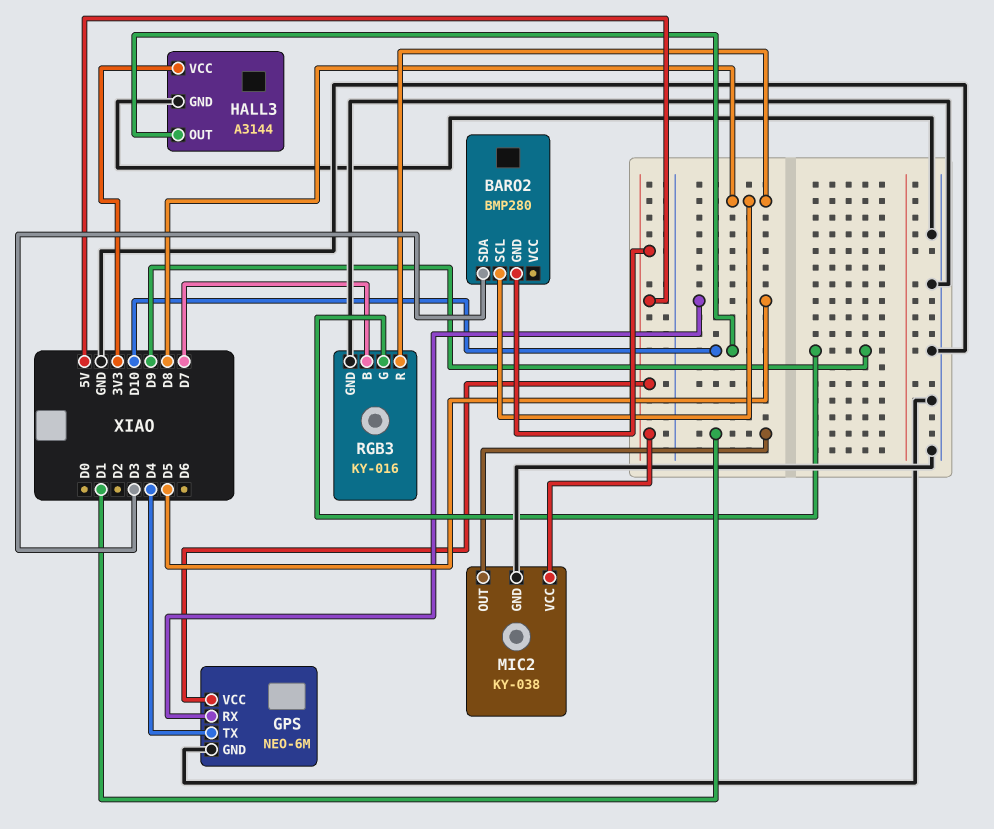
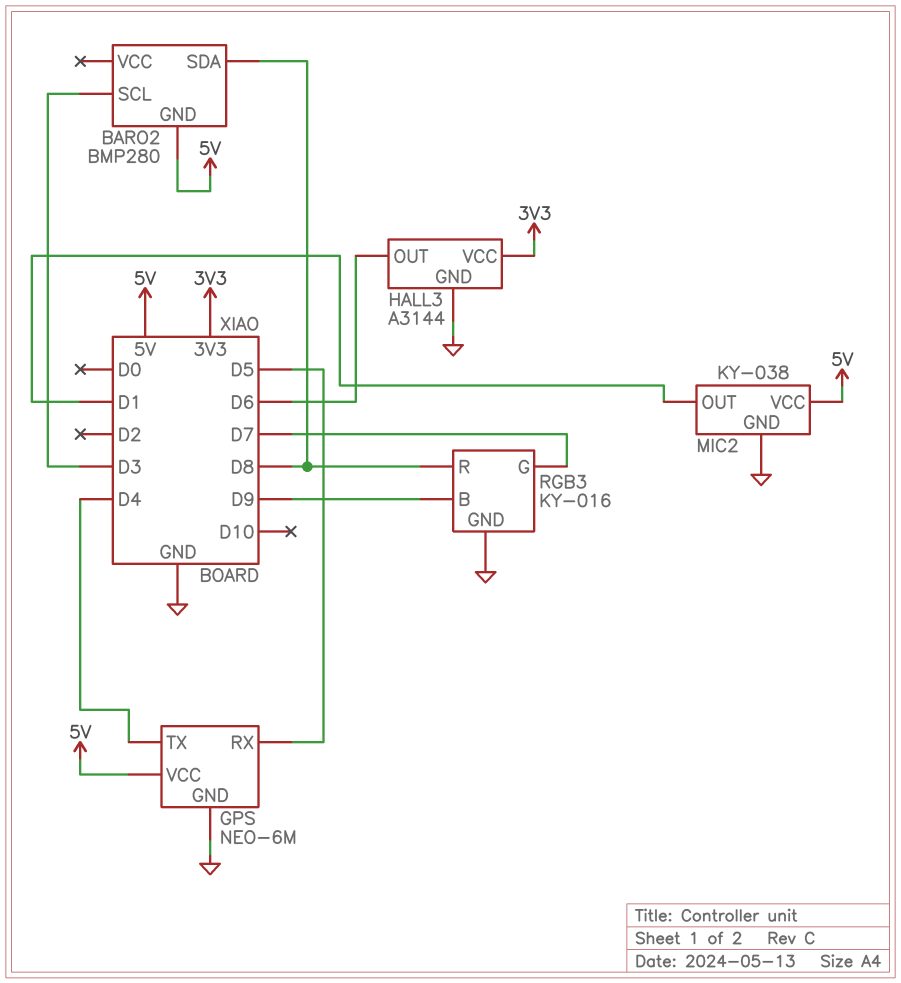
BARO2 pin SCL: D8 -> D3
BARO2 pin SDA: D3 -> D8
HALL3 pin OUT: D10 -> D6
RGB3 pin B: D7 -> D9
RGB3 pin G: D9 -> D7

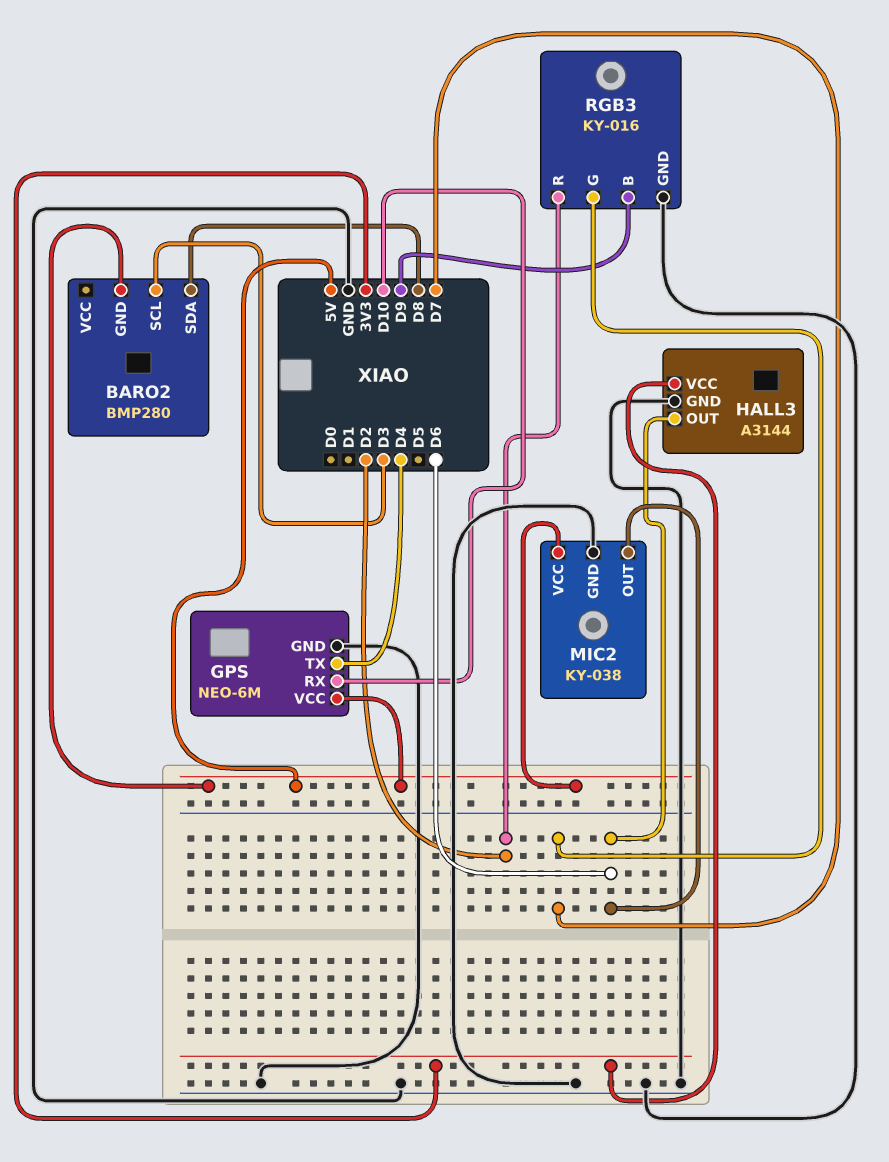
GPS pin RX: D5 -> D10
MIC2 pin OUT: D1 -> D6
RGB3 pin R: D8 -> D2

